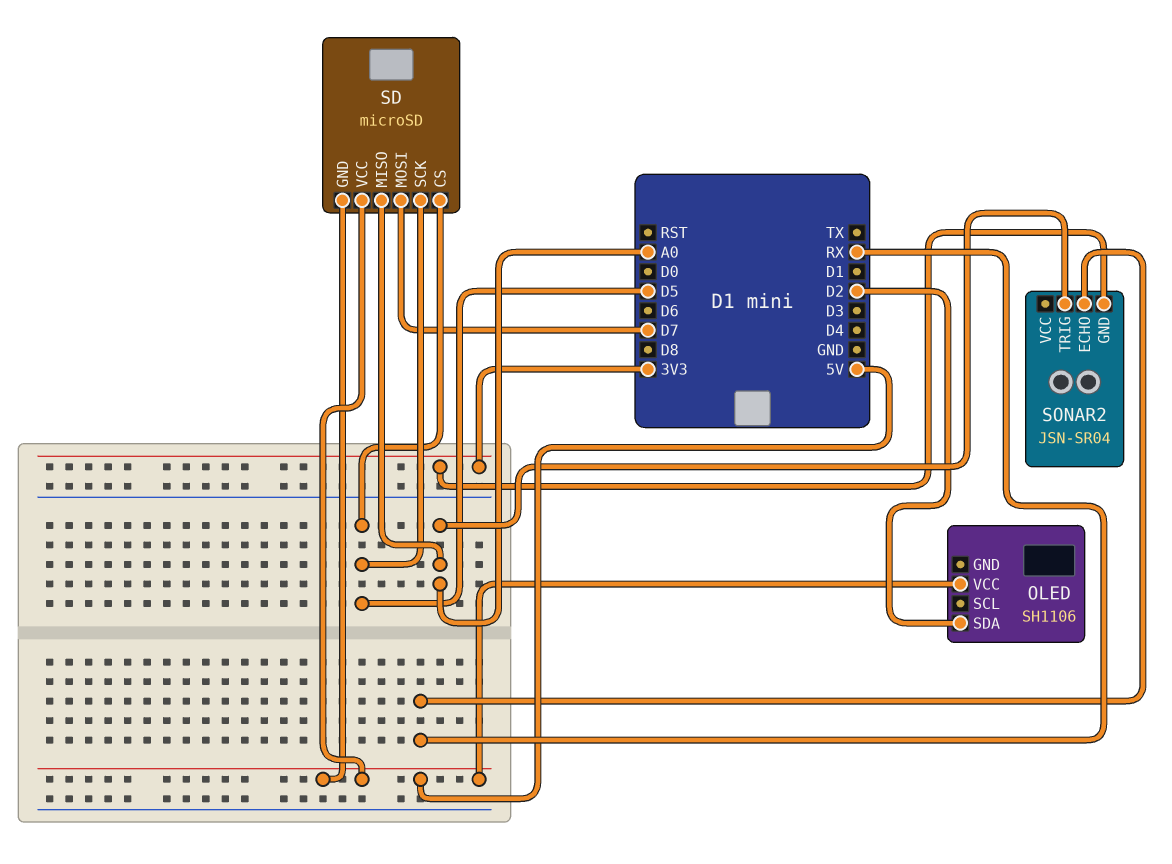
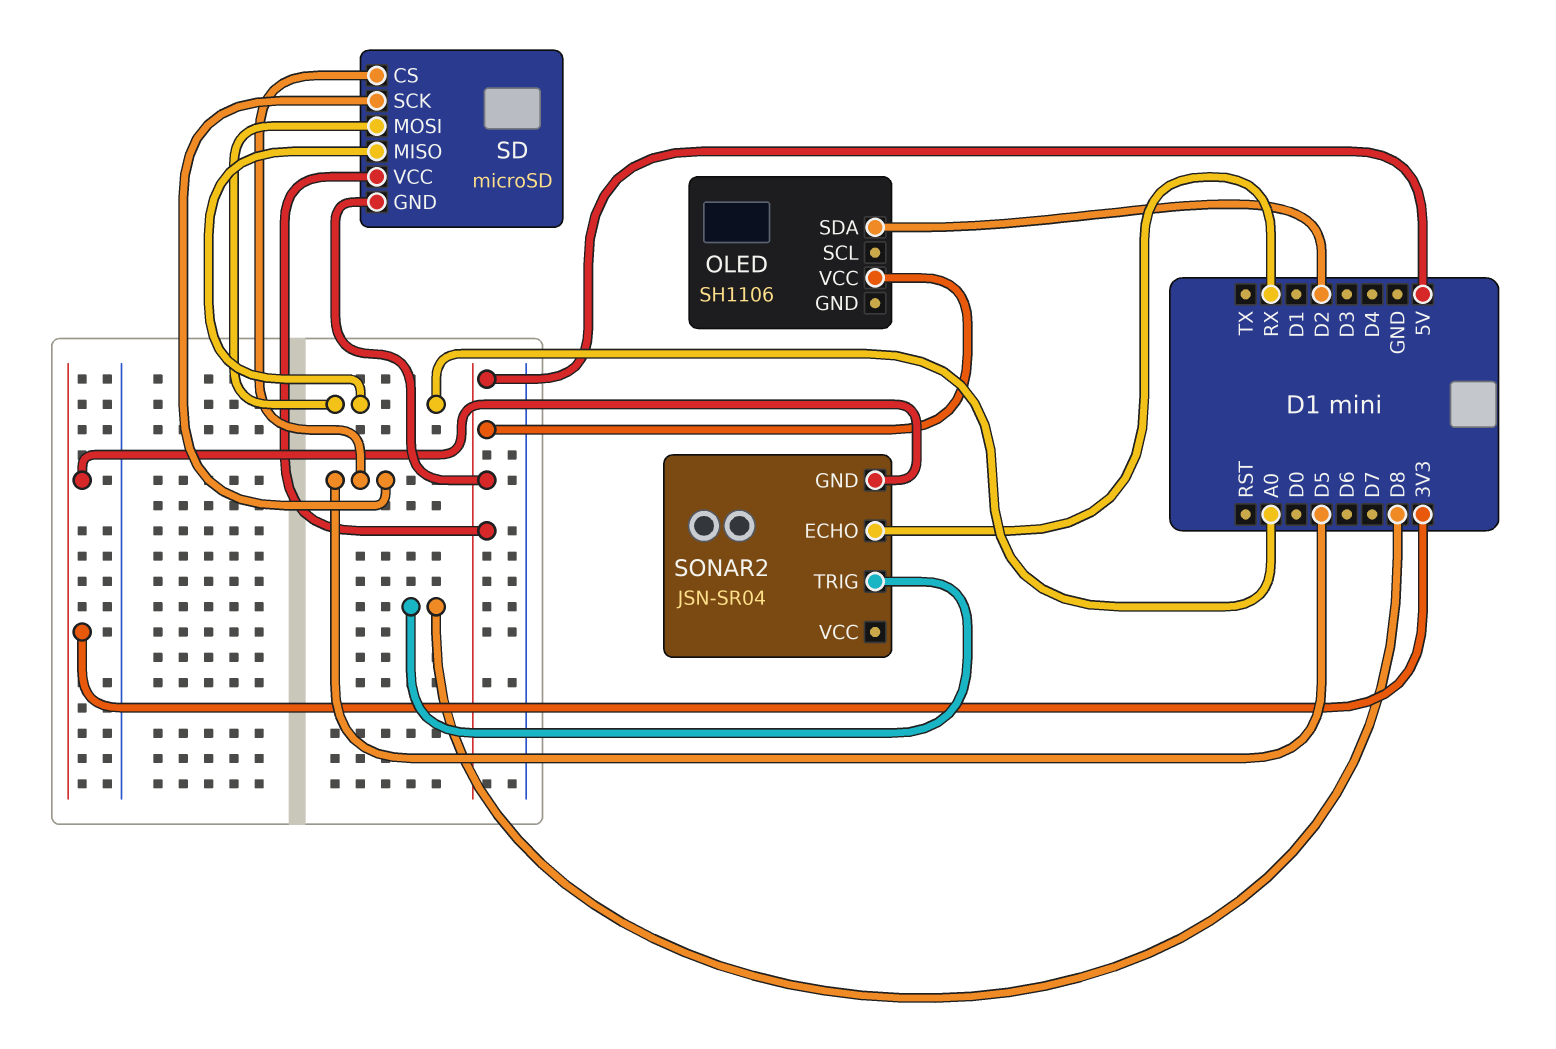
SD pin MOSI: D7 -> A0
SONAR2 pin TRIG: A0 -> D8

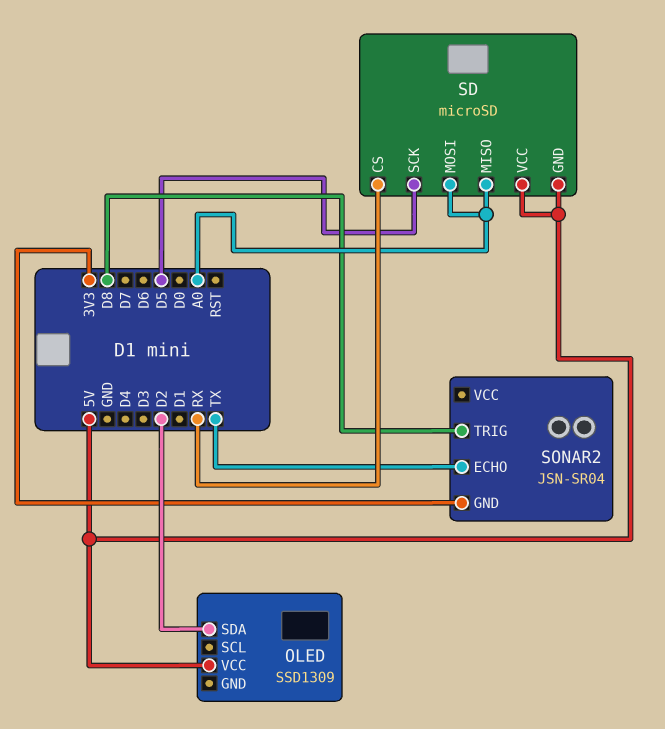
OLED: SH1106 -> SSD1309
SD pin CS: D5 -> RX
SONAR2 pin ECHO: RX -> TX

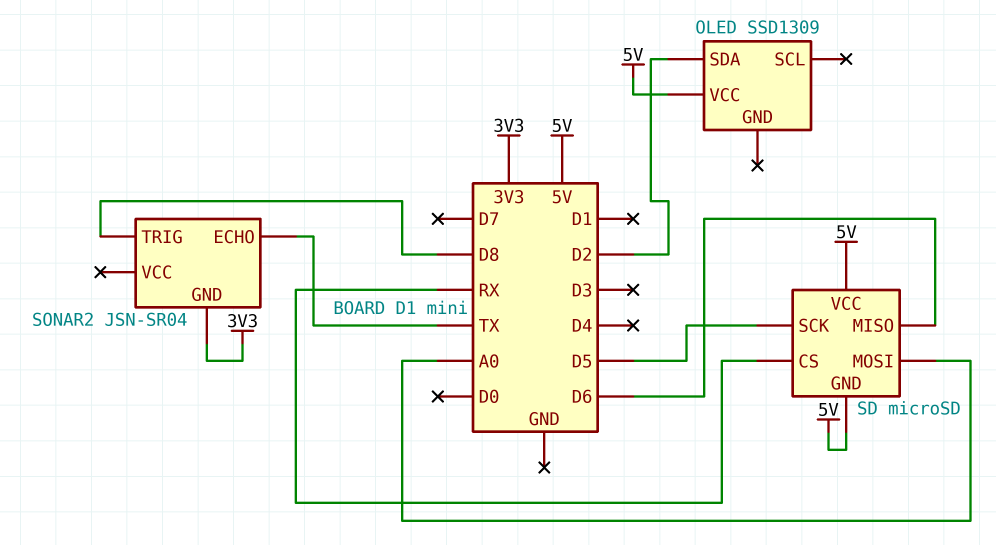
SD pin MISO: A0 -> D6

